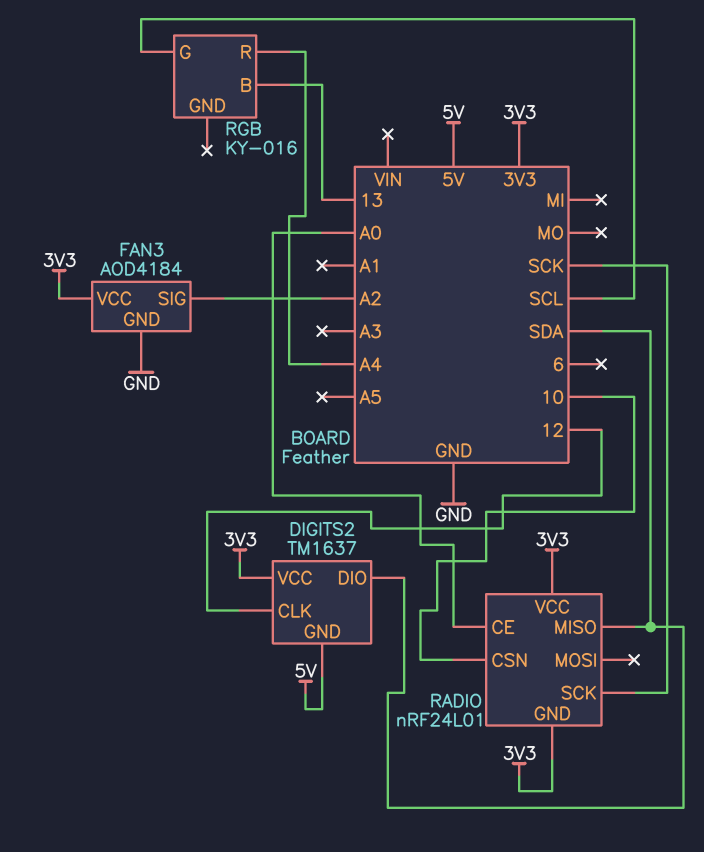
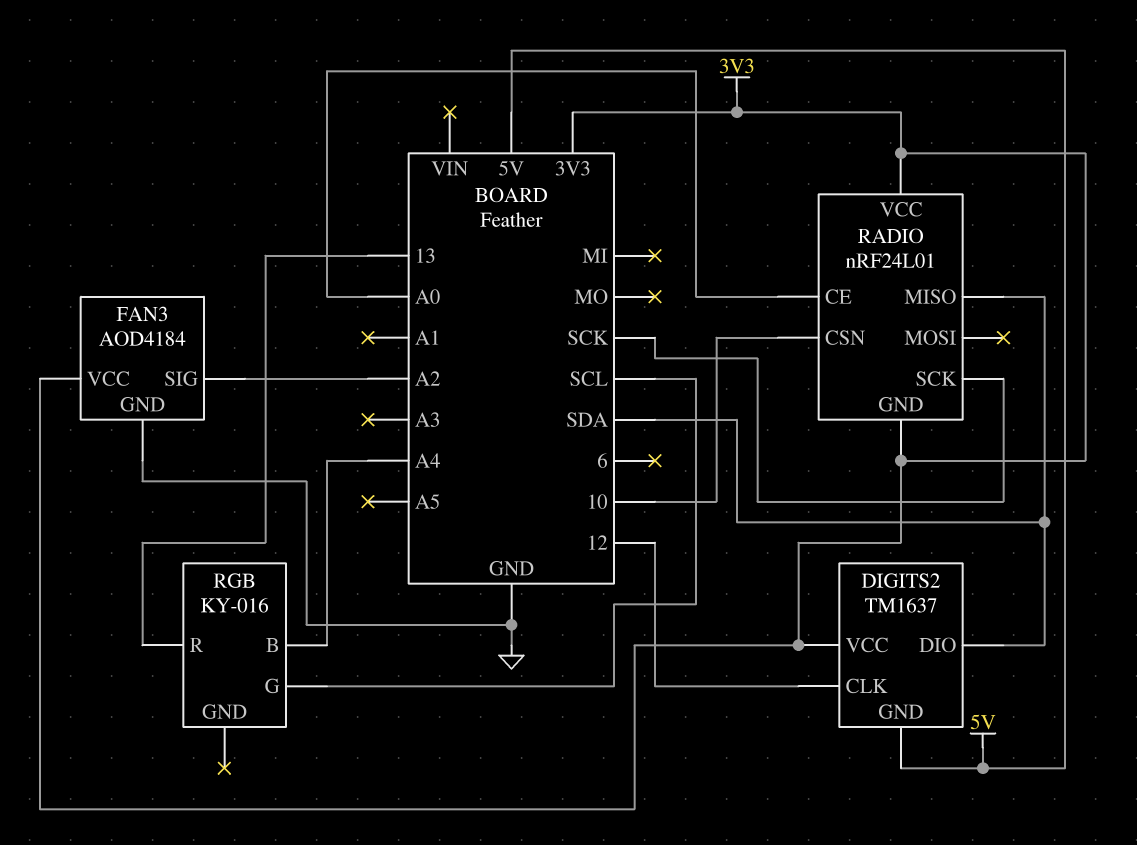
RGB pin B: 13 -> A4
RGB pin R: A4 -> 13

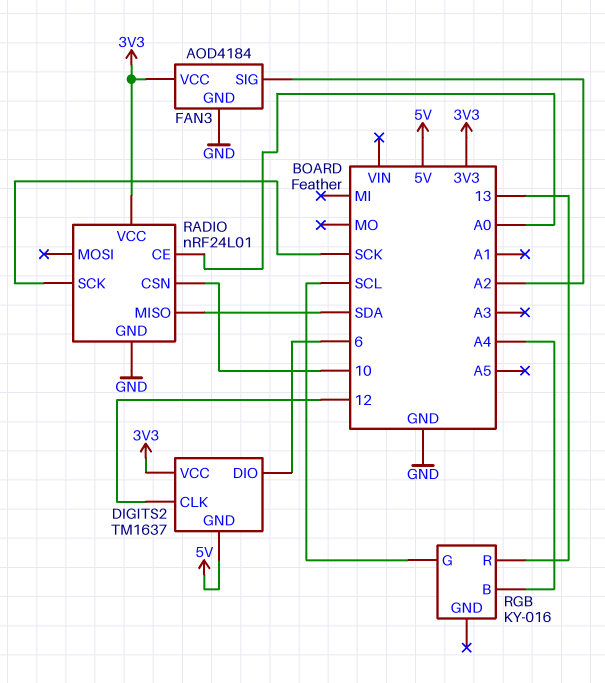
DIGITS2 pin DIO: SDA -> 6
RADIO pin GND: 3V3 -> GND

